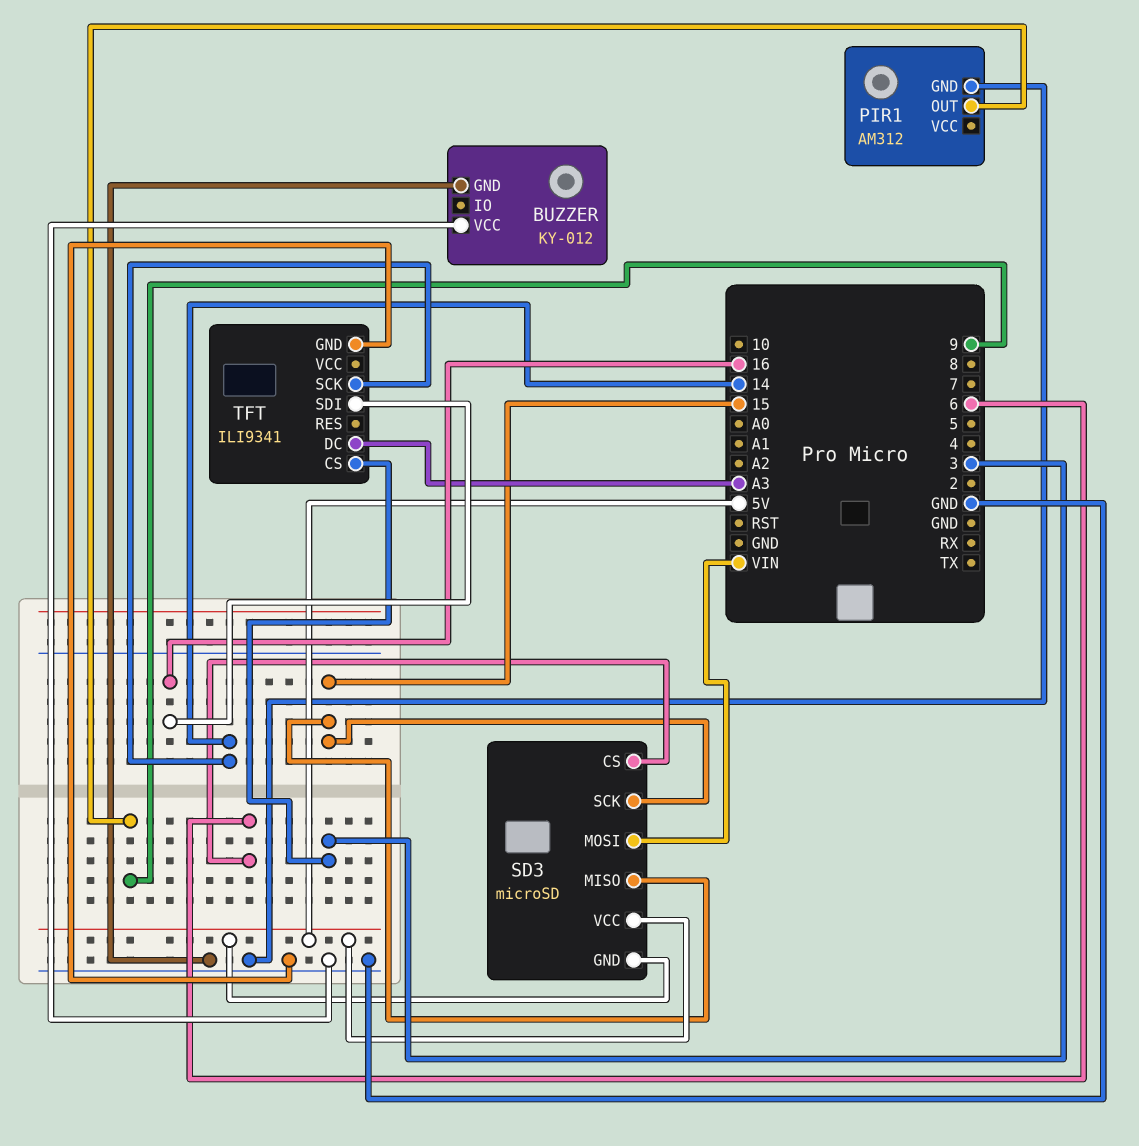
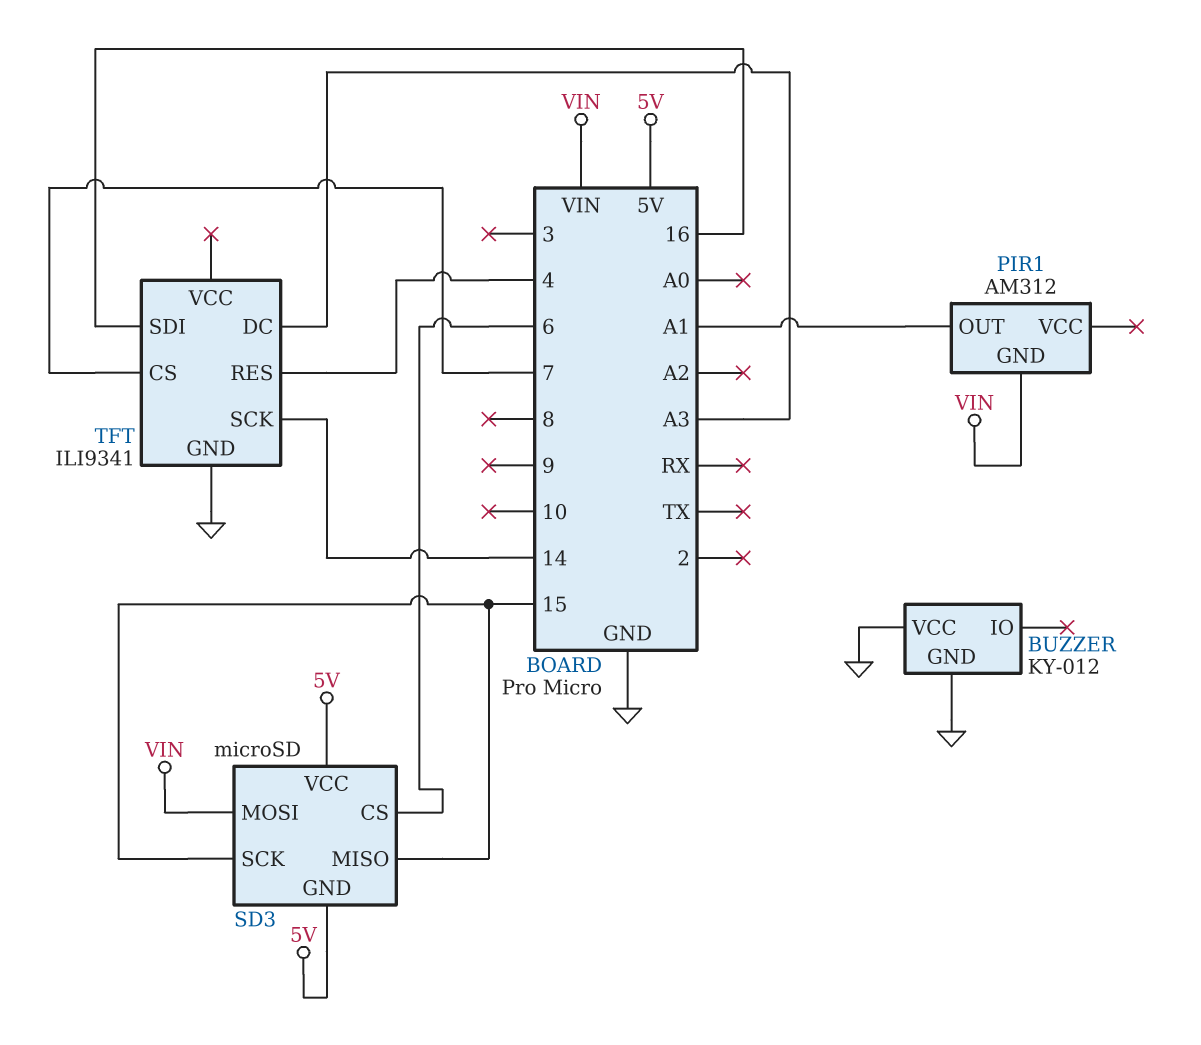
PIR1 pin GND: GND -> VIN
PIR1 pin OUT: 9 -> A1
TFT pin CS: 3 -> 7
TFT pin RES: none -> 4

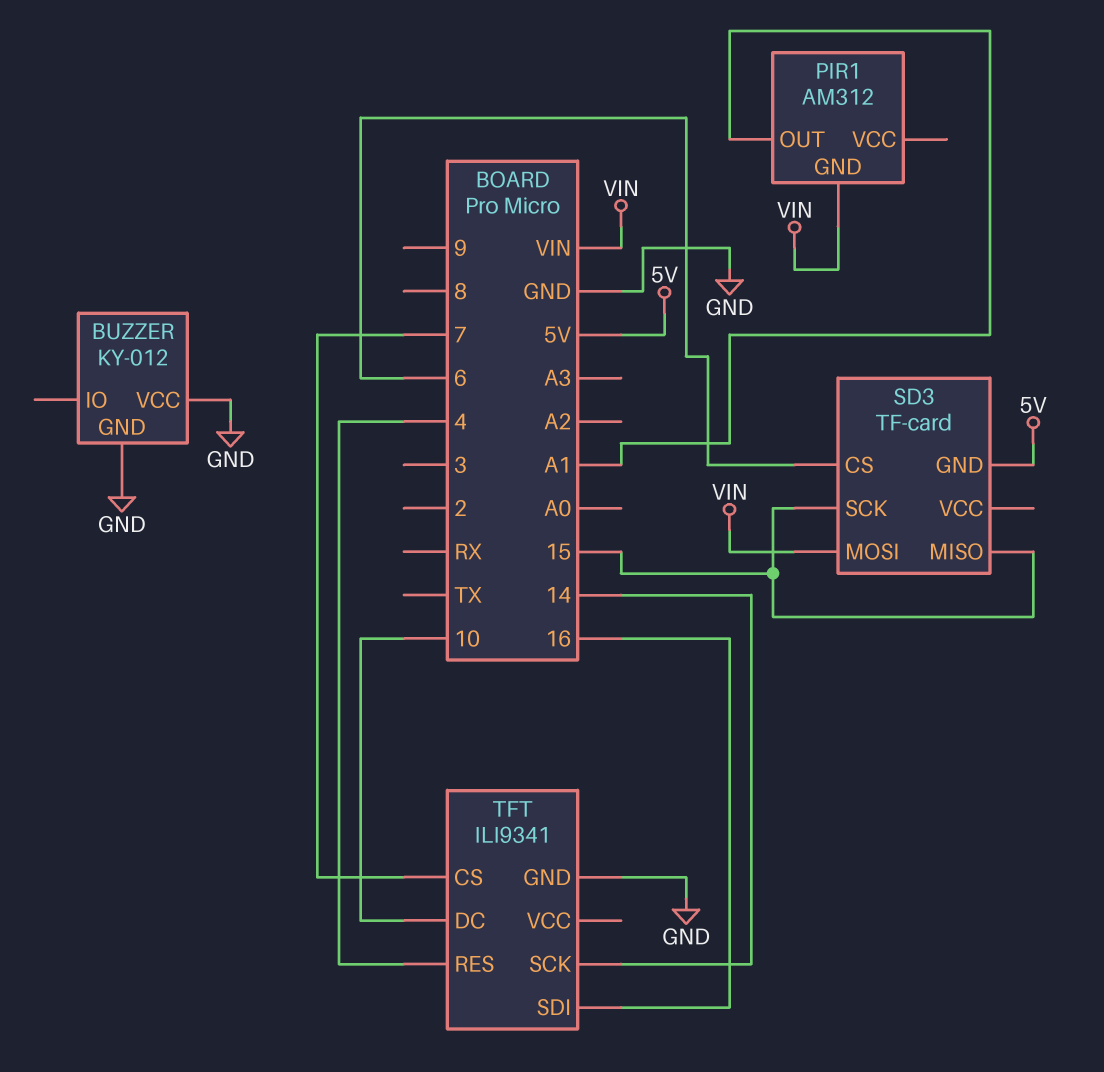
SD3: microSD -> TF-card
SD3 pin VCC: 5V -> none
TFT pin DC: A3 -> 10

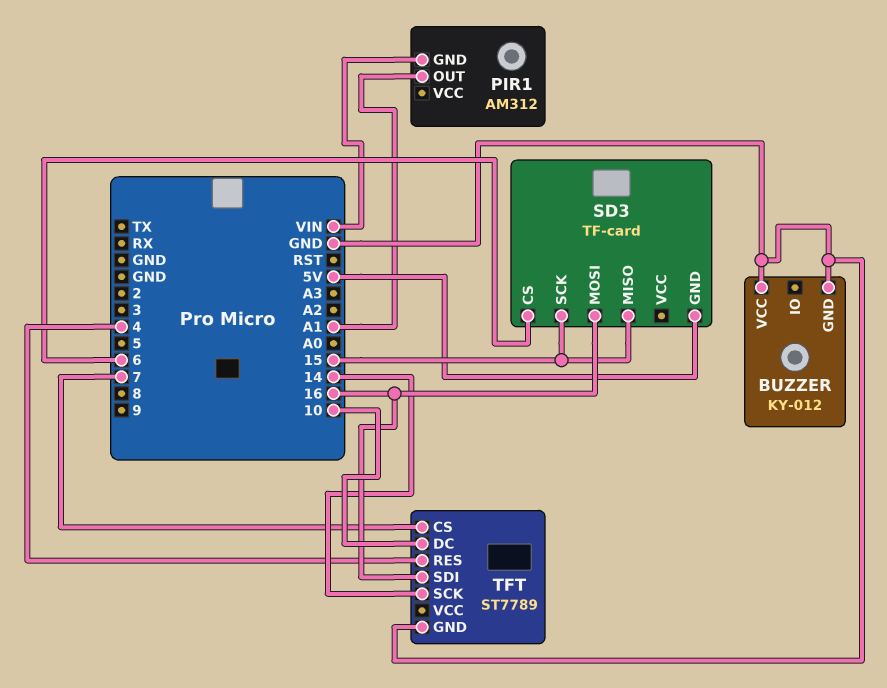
SD3 pin MOSI: VIN -> 16
TFT: ILI9341 -> ST7789

